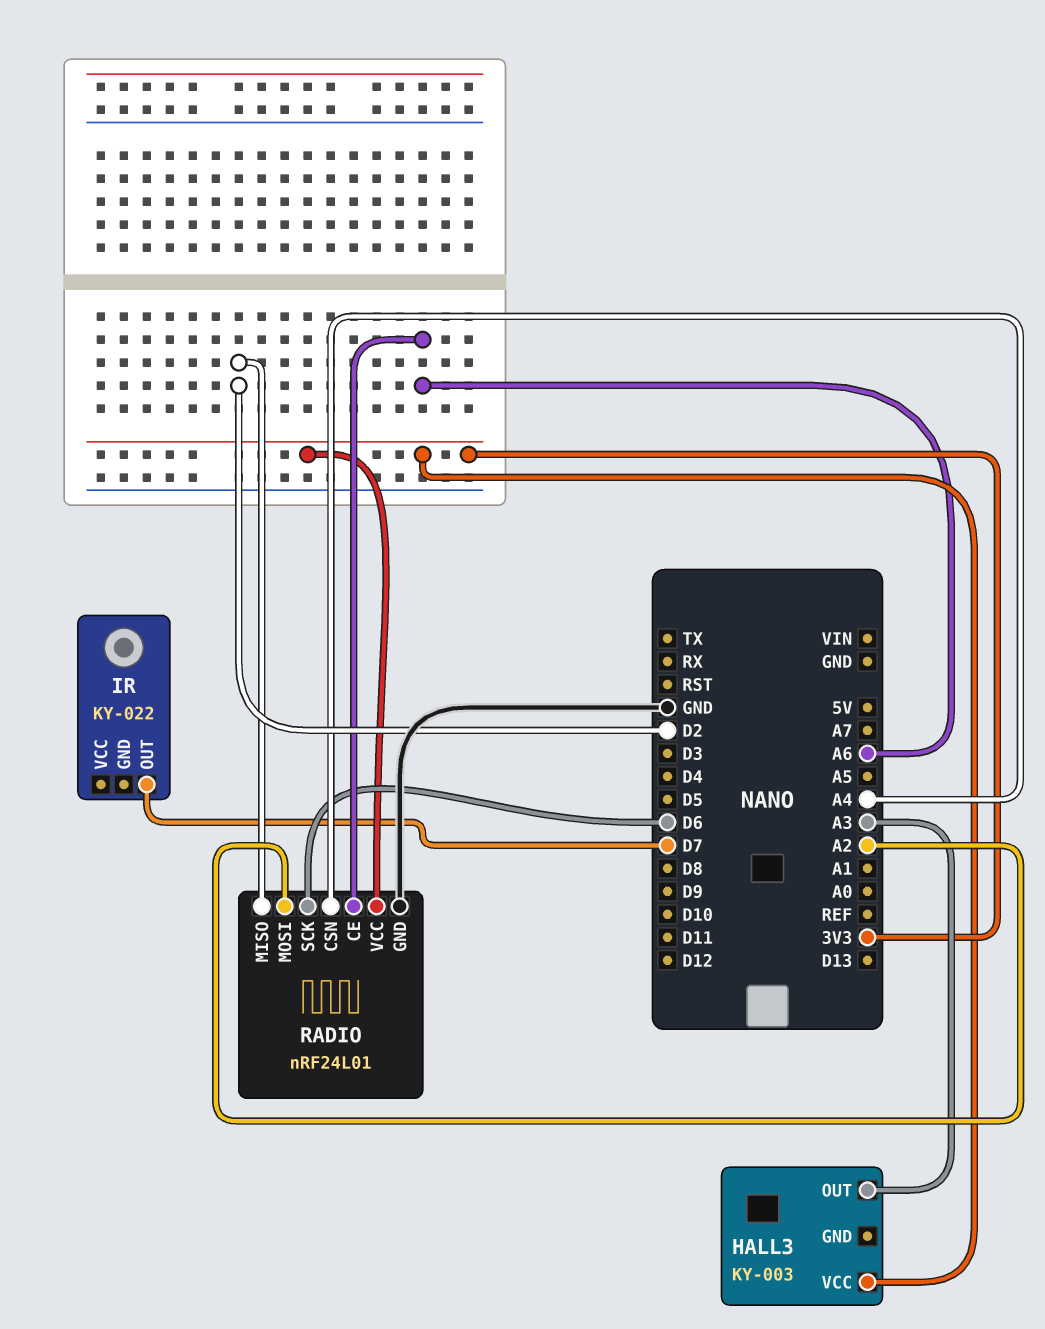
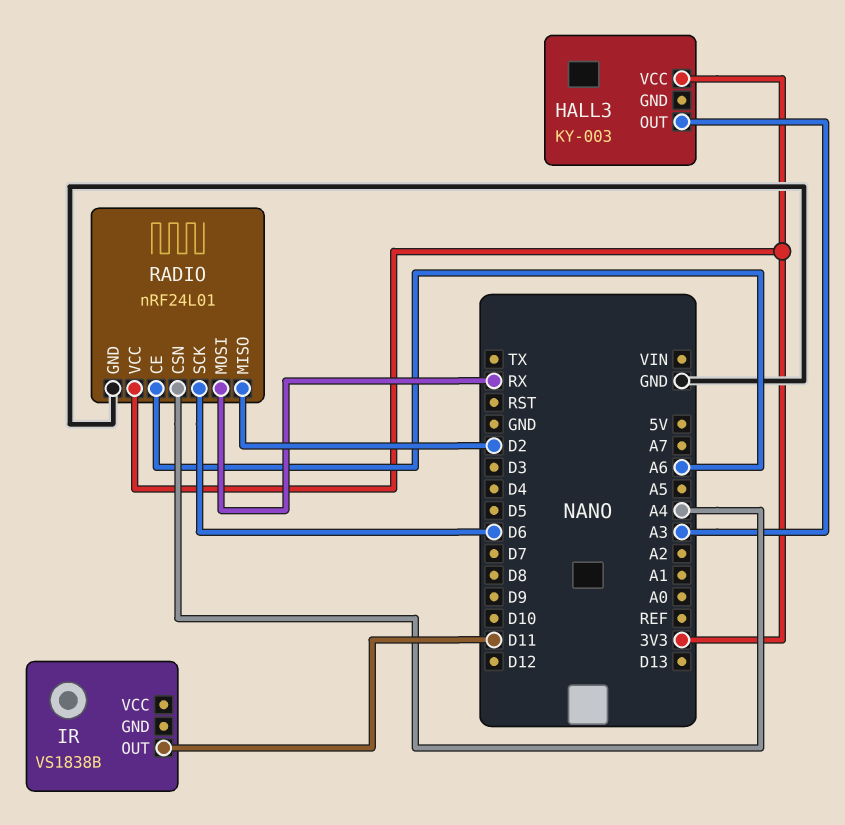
IR: KY-022 -> VS1838B
IR pin OUT: D7 -> D11
RADIO pin MOSI: A2 -> RX

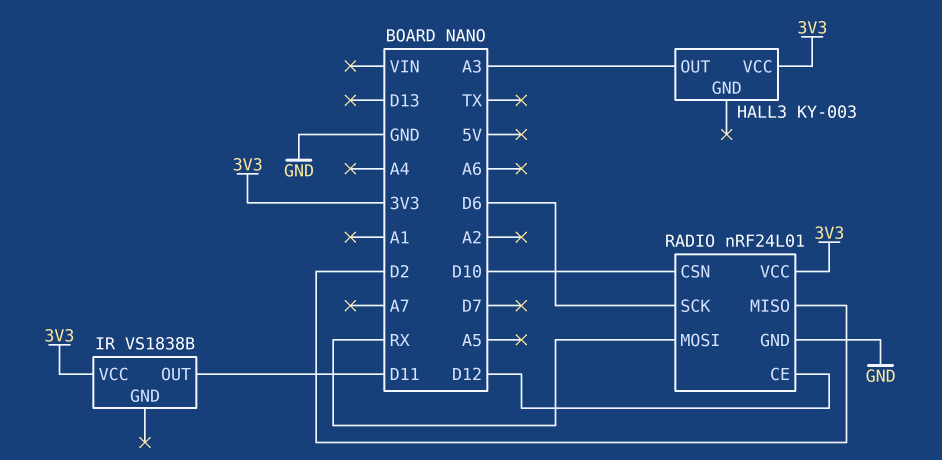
IR pin VCC: none -> 3V3
RADIO pin CE: A6 -> D12
RADIO pin CSN: A4 -> D10

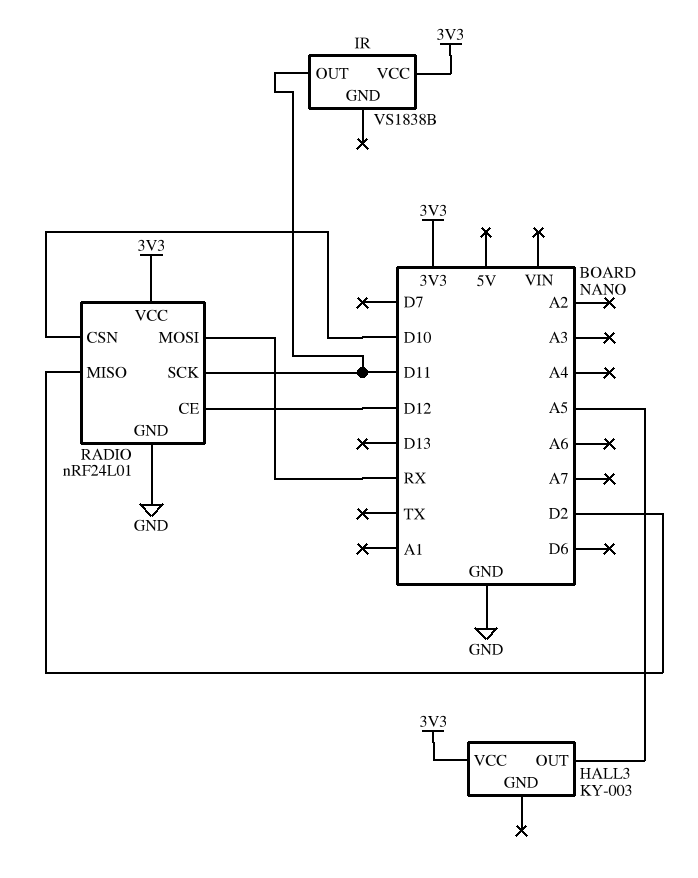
HALL3 pin OUT: A3 -> A5
RADIO pin SCK: D6 -> D11

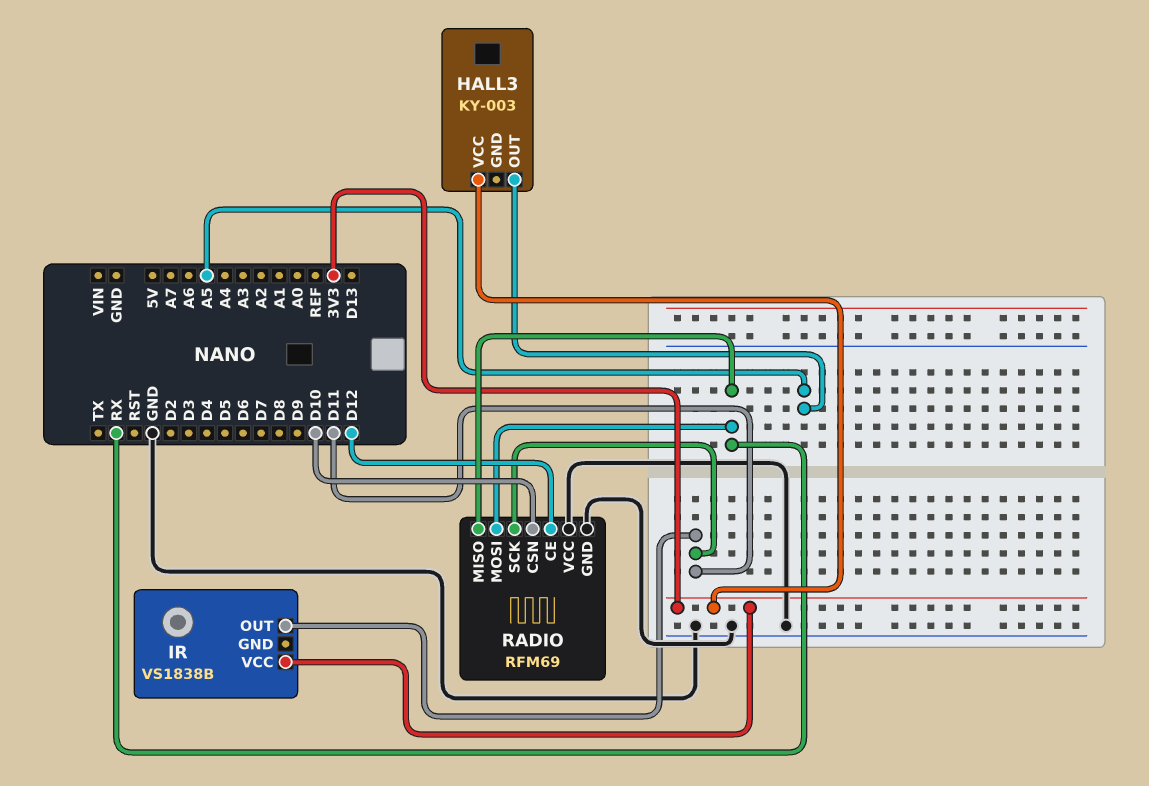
RADIO: nRF24L01 -> RFM69
RADIO pin MISO: D2 -> RX
RADIO pin VCC: 3V3 -> GND

